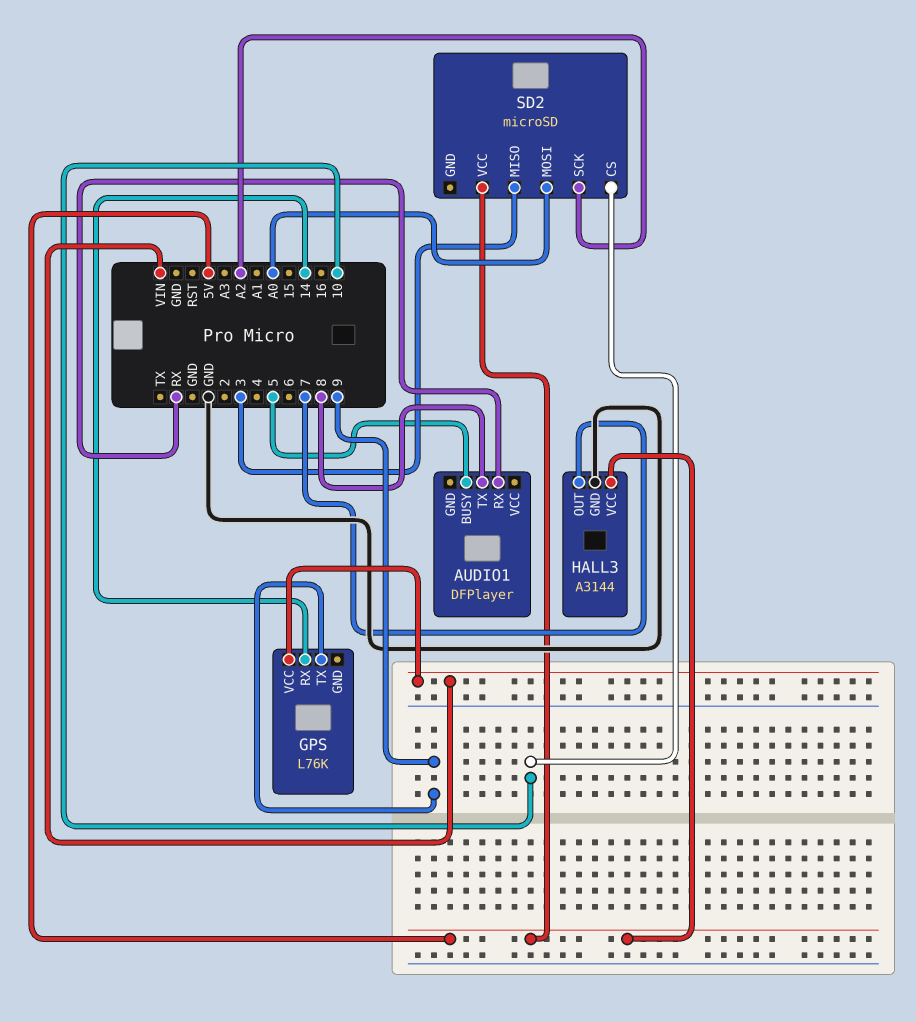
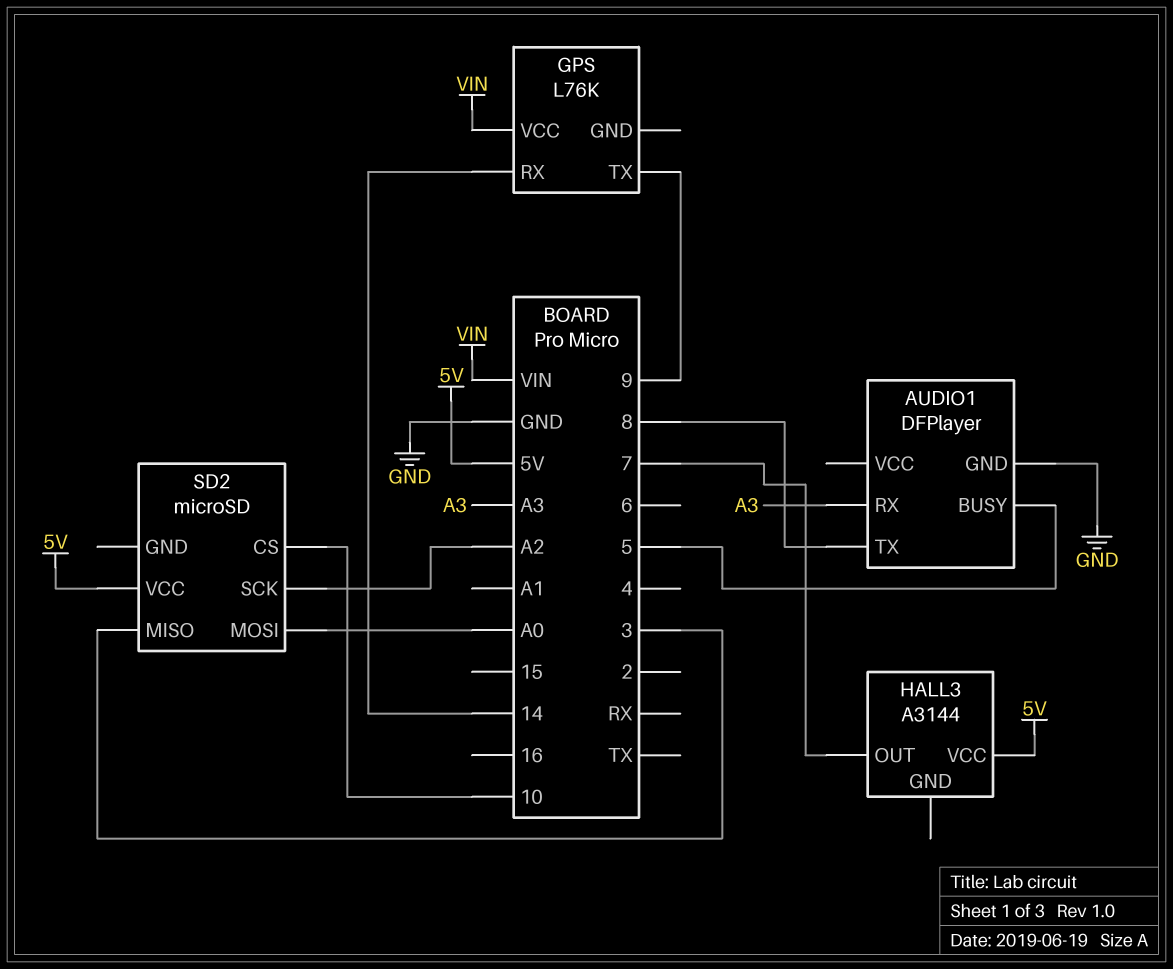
AUDIO1 pin GND: none -> GND
AUDIO1 pin RX: RX -> A3
HALL3 pin GND: GND -> none

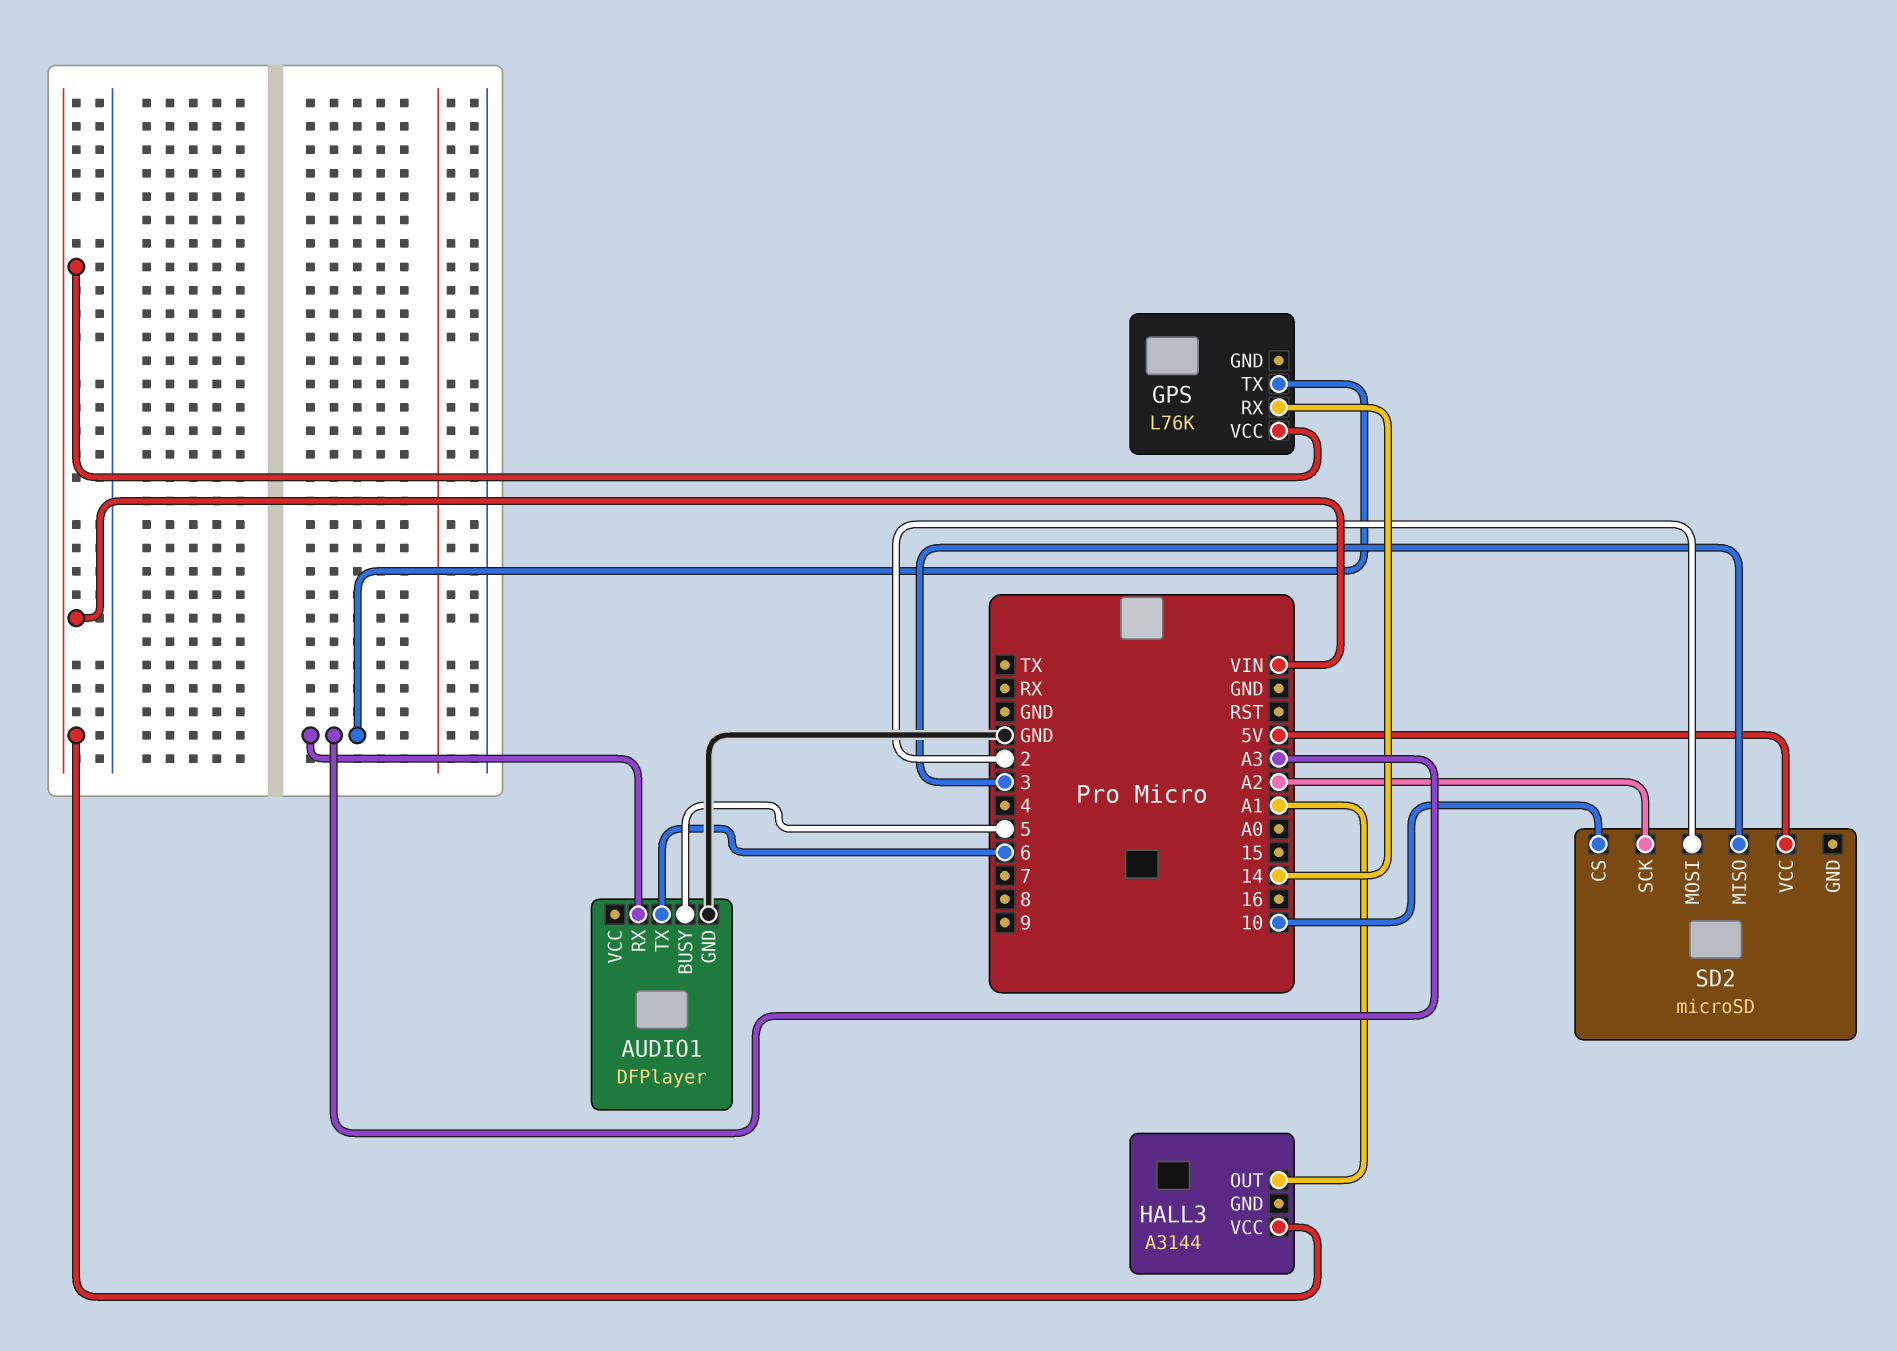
AUDIO1 pin TX: 8 -> 6
GPS pin TX: 9 -> A3
HALL3 pin OUT: 7 -> A1
HALL3 pin VCC: 5V -> VIN
SD2 pin MOSI: A0 -> 2

